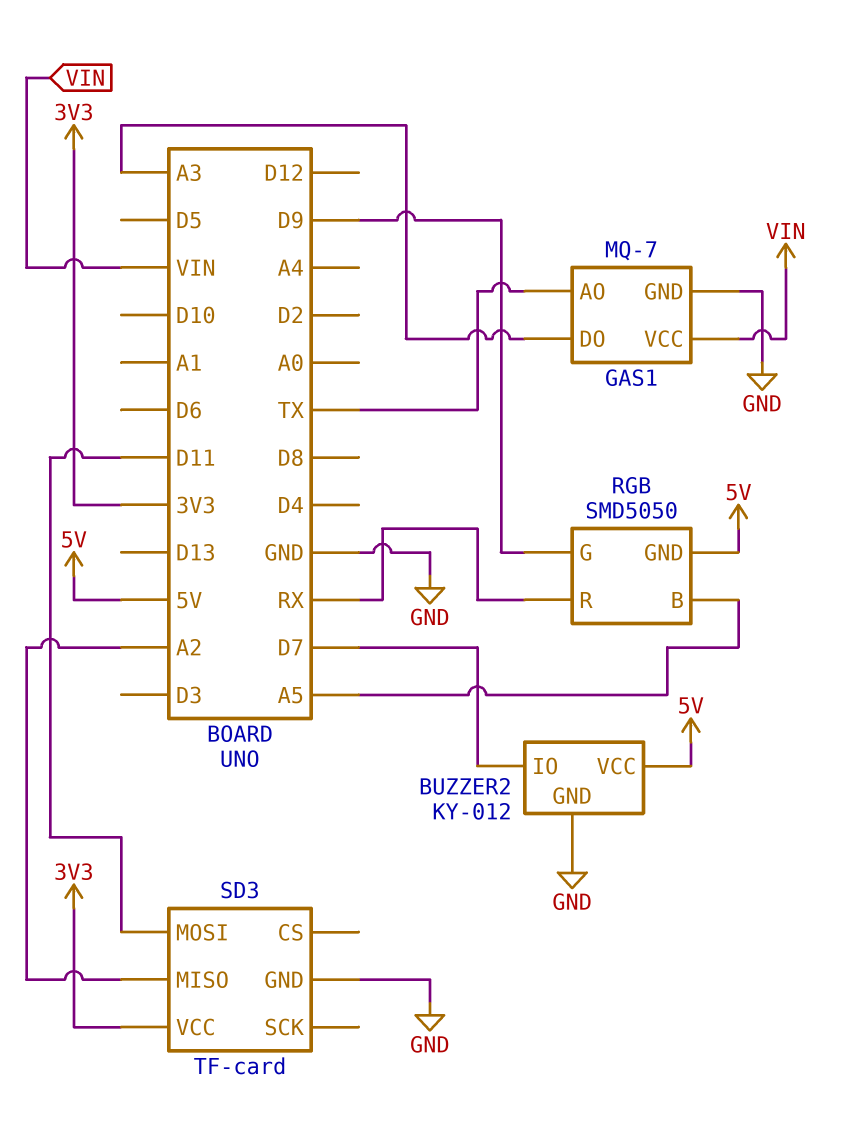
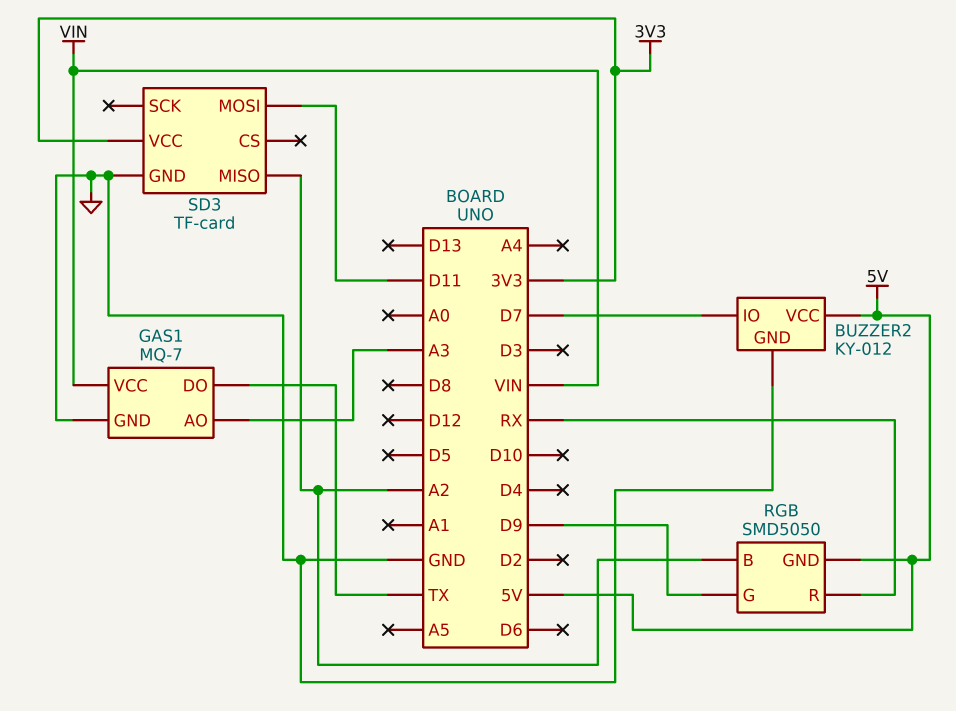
GAS1 pin AO: TX -> A3
GAS1 pin DO: A3 -> TX
RGB pin B: A5 -> A2

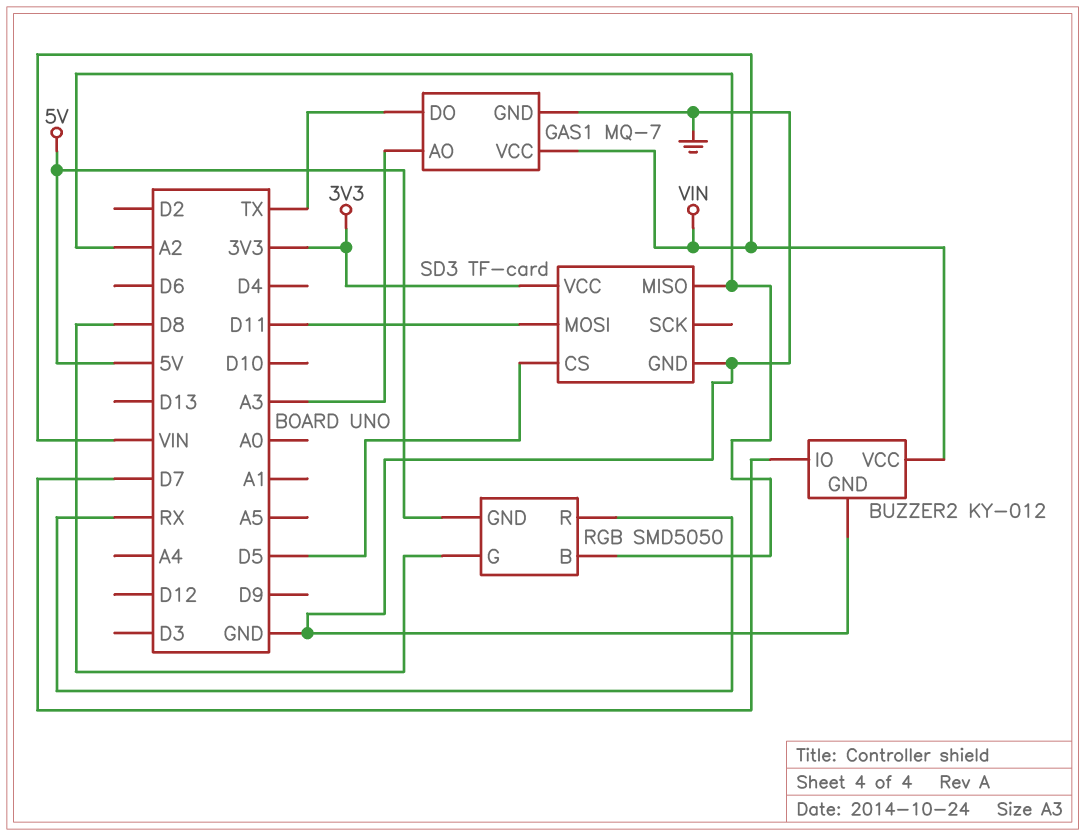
BUZZER2 pin VCC: 5V -> VIN
RGB pin G: D9 -> D8
SD3 pin CS: none -> D5

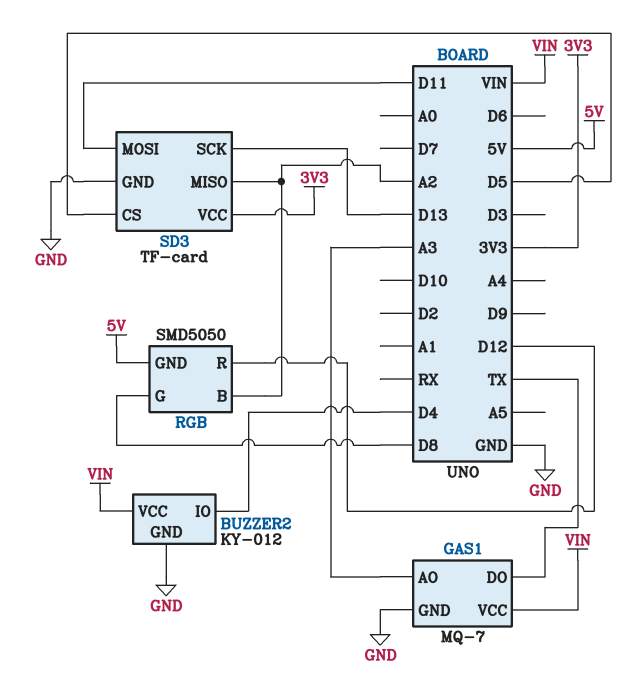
BUZZER2 pin IO: D7 -> D4
RGB pin R: RX -> D12
SD3 pin SCK: none -> D13

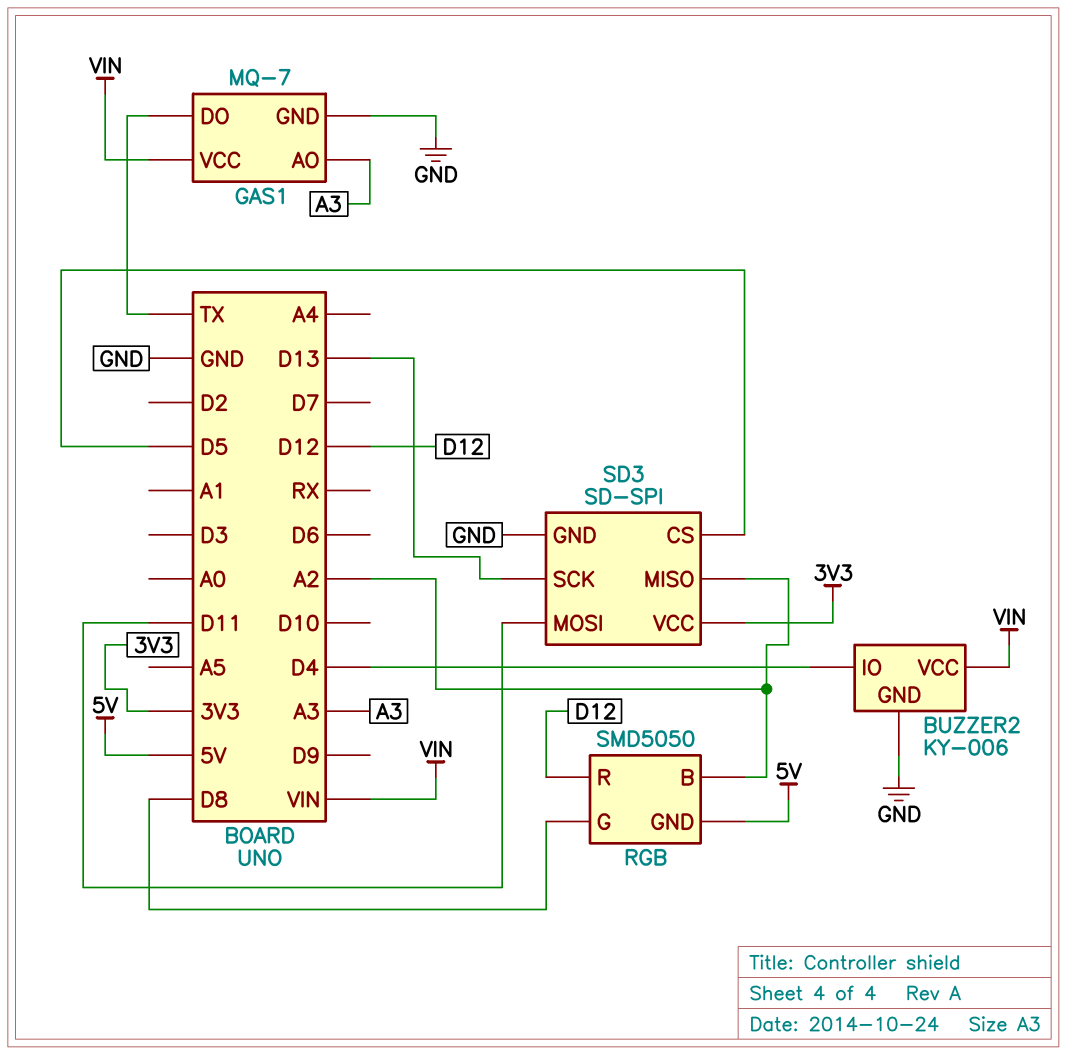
BUZZER2: KY-012 -> KY-006
SD3: TF-card -> SD-SPI

